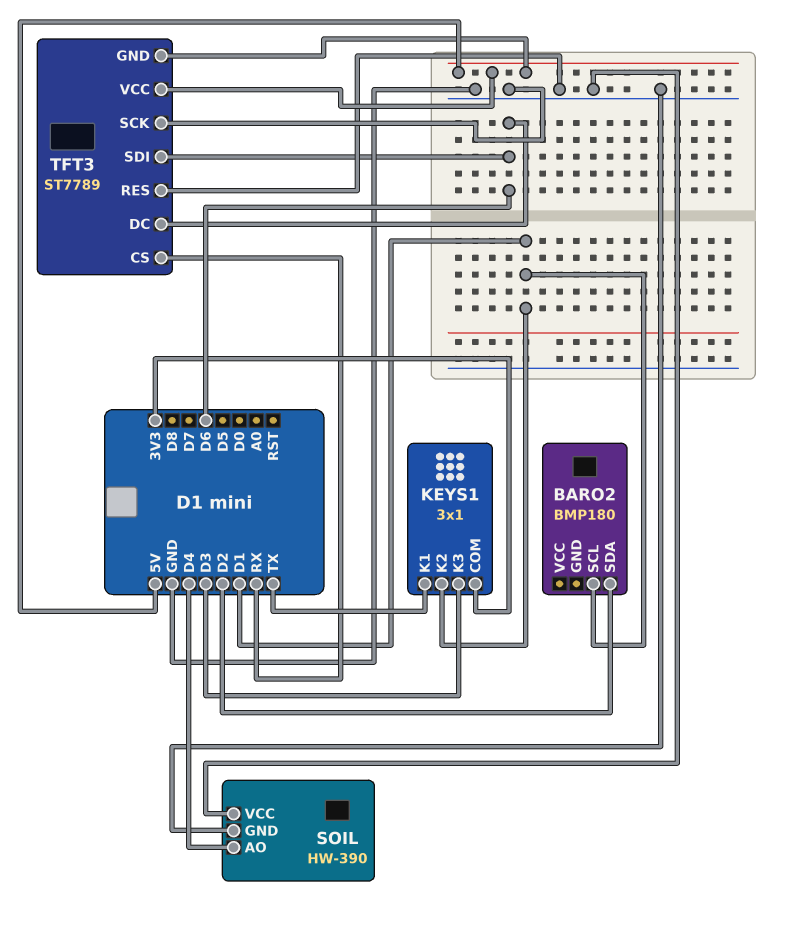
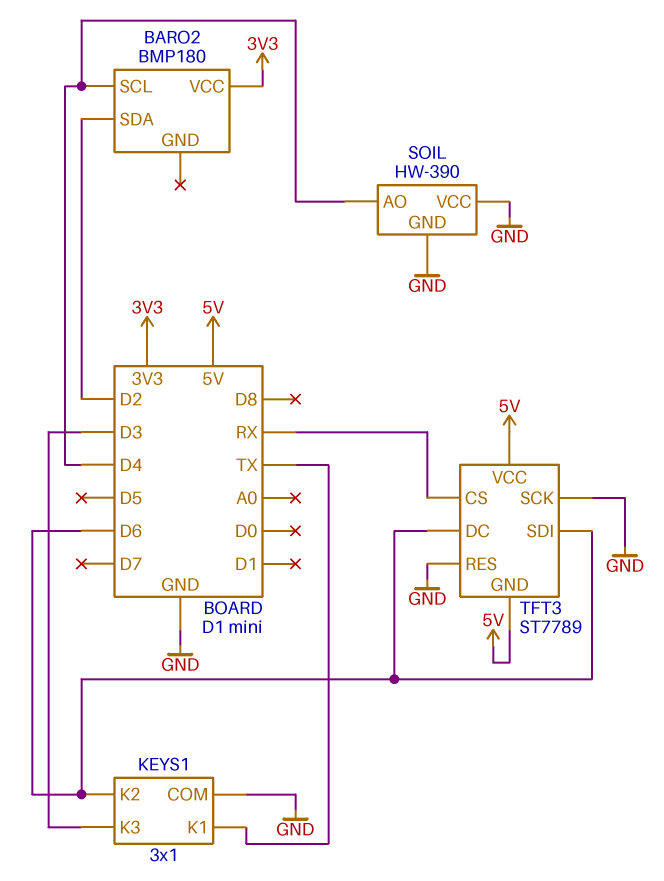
BARO2 pin SCL: D1 -> D4
BARO2 pin VCC: none -> 3V3
KEYS1 pin COM: 3V3 -> GND
KEYS1 pin K2: D1 -> D6

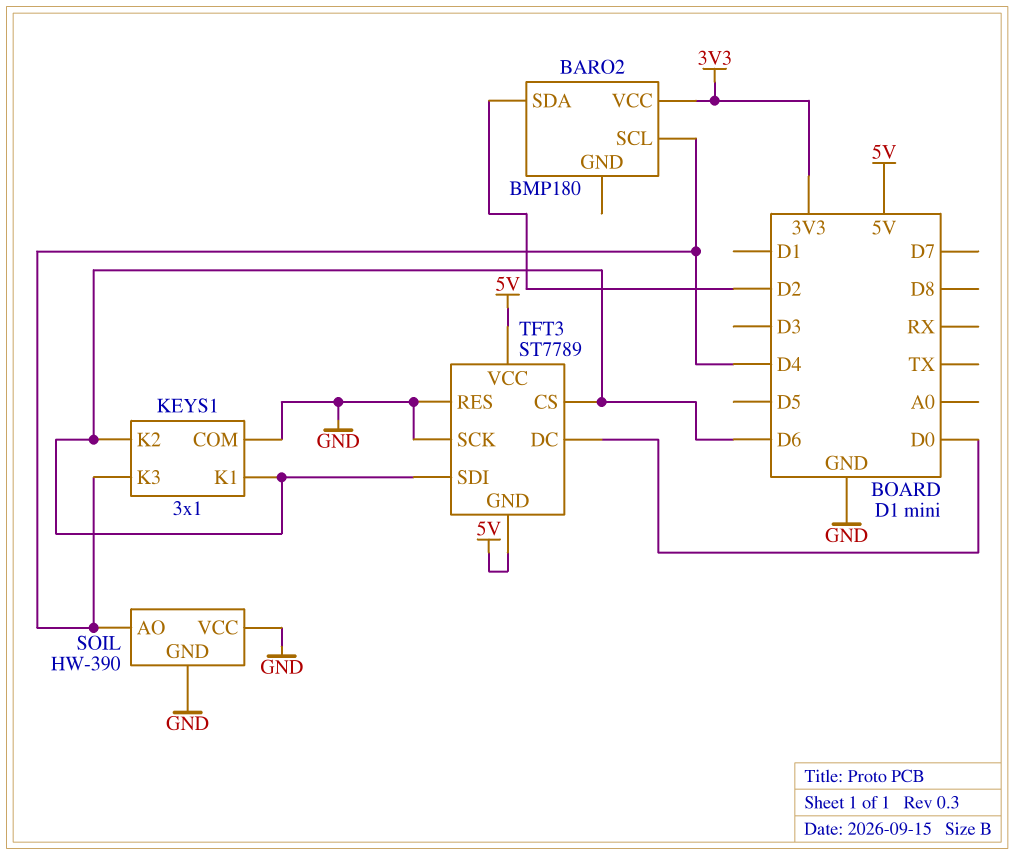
KEYS1 pin K1: TX -> D6
KEYS1 pin K3: D3 -> D4
TFT3 pin CS: RX -> D6
TFT3 pin DC: D6 -> D0

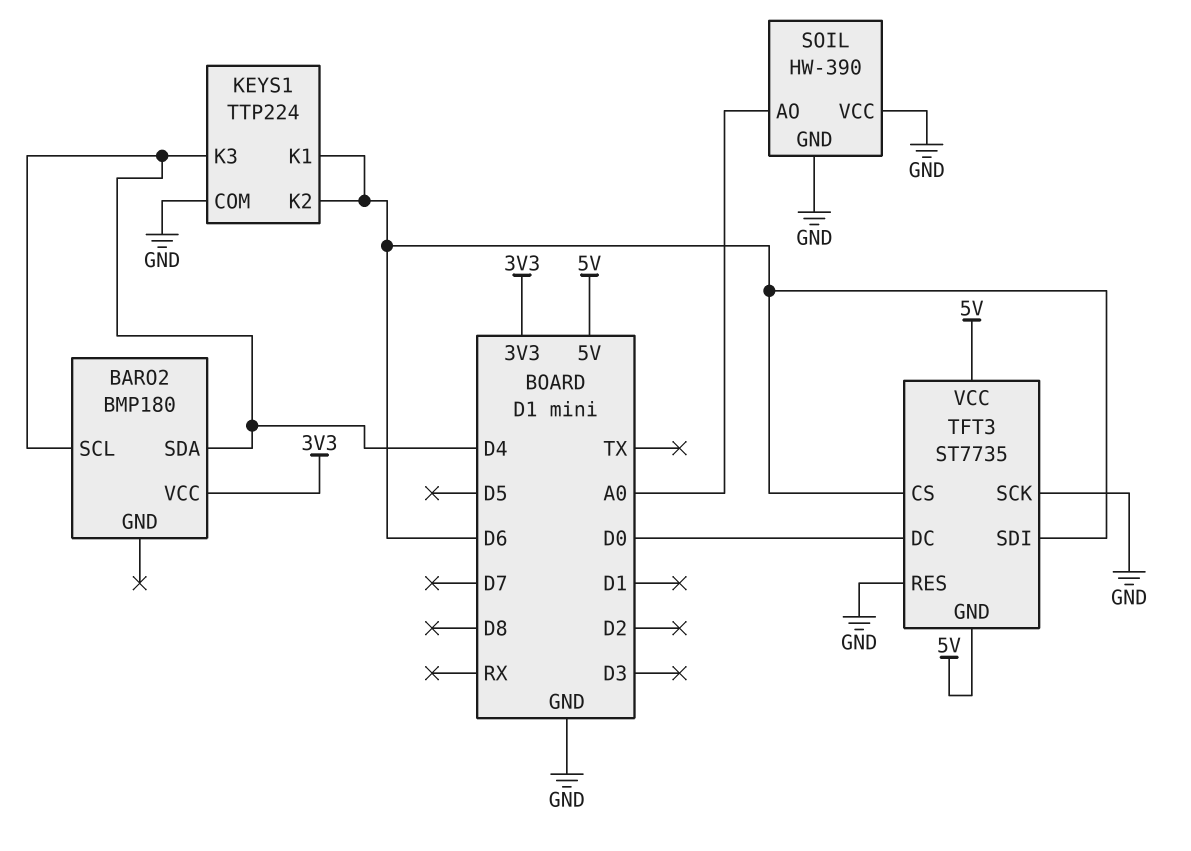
BARO2 pin SDA: D2 -> D4
KEYS1: 3x1 -> TTP224
SOIL pin AO: D4 -> A0
TFT3: ST7789 -> ST7735

